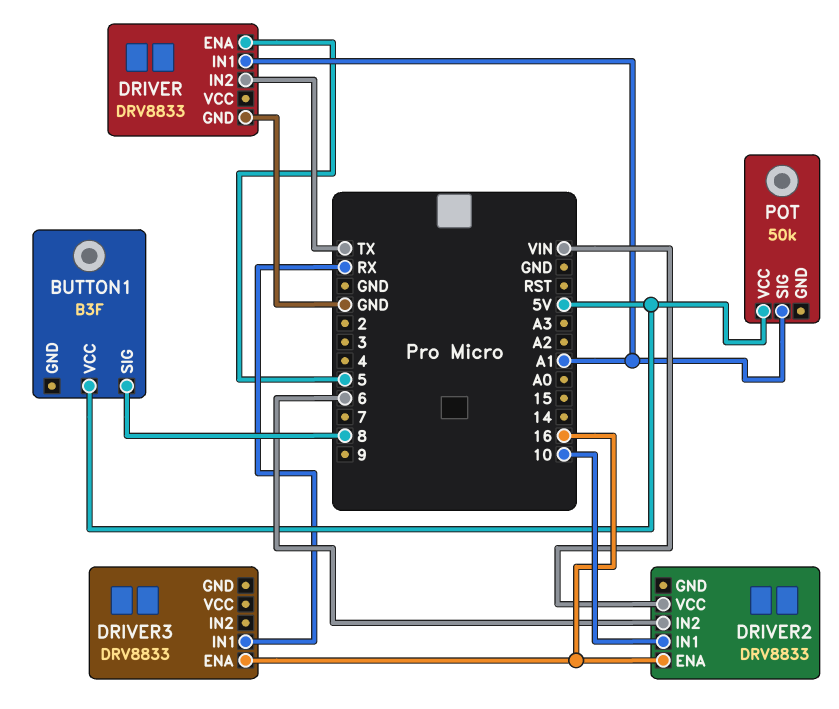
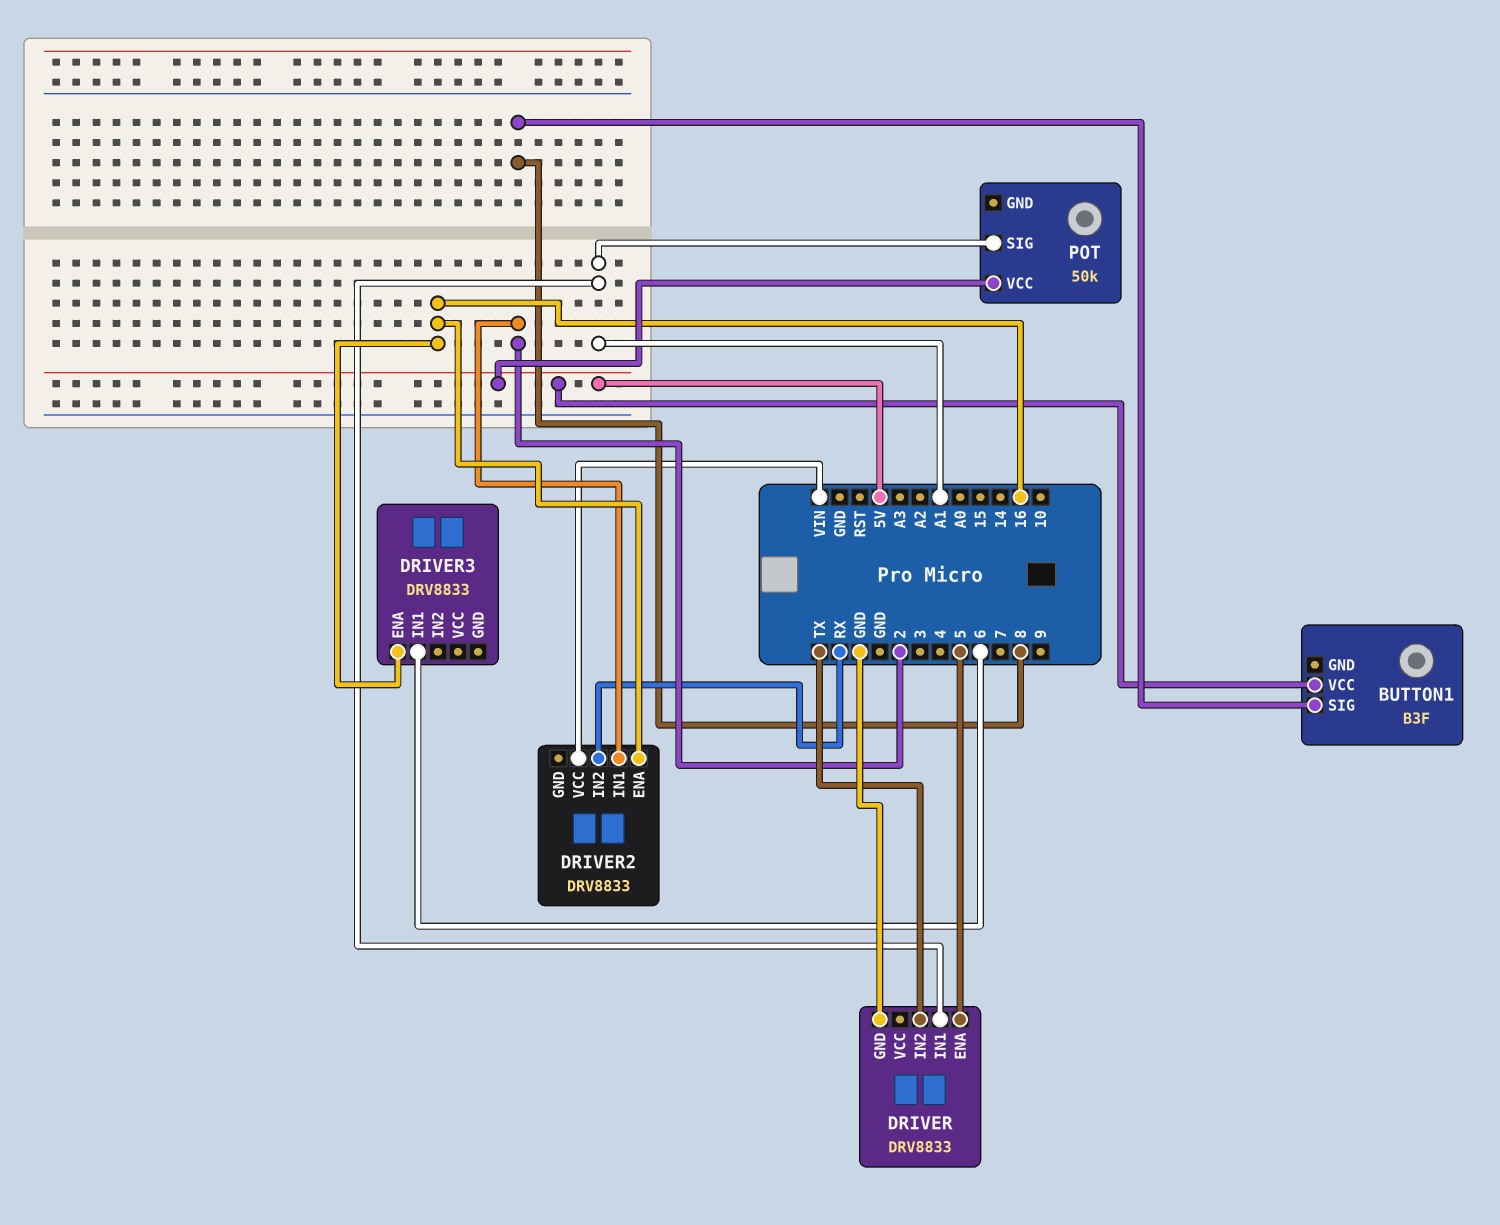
DRIVER2 pin IN1: 10 -> 2
DRIVER2 pin IN2: 6 -> RX
DRIVER3 pin IN1: RX -> 6

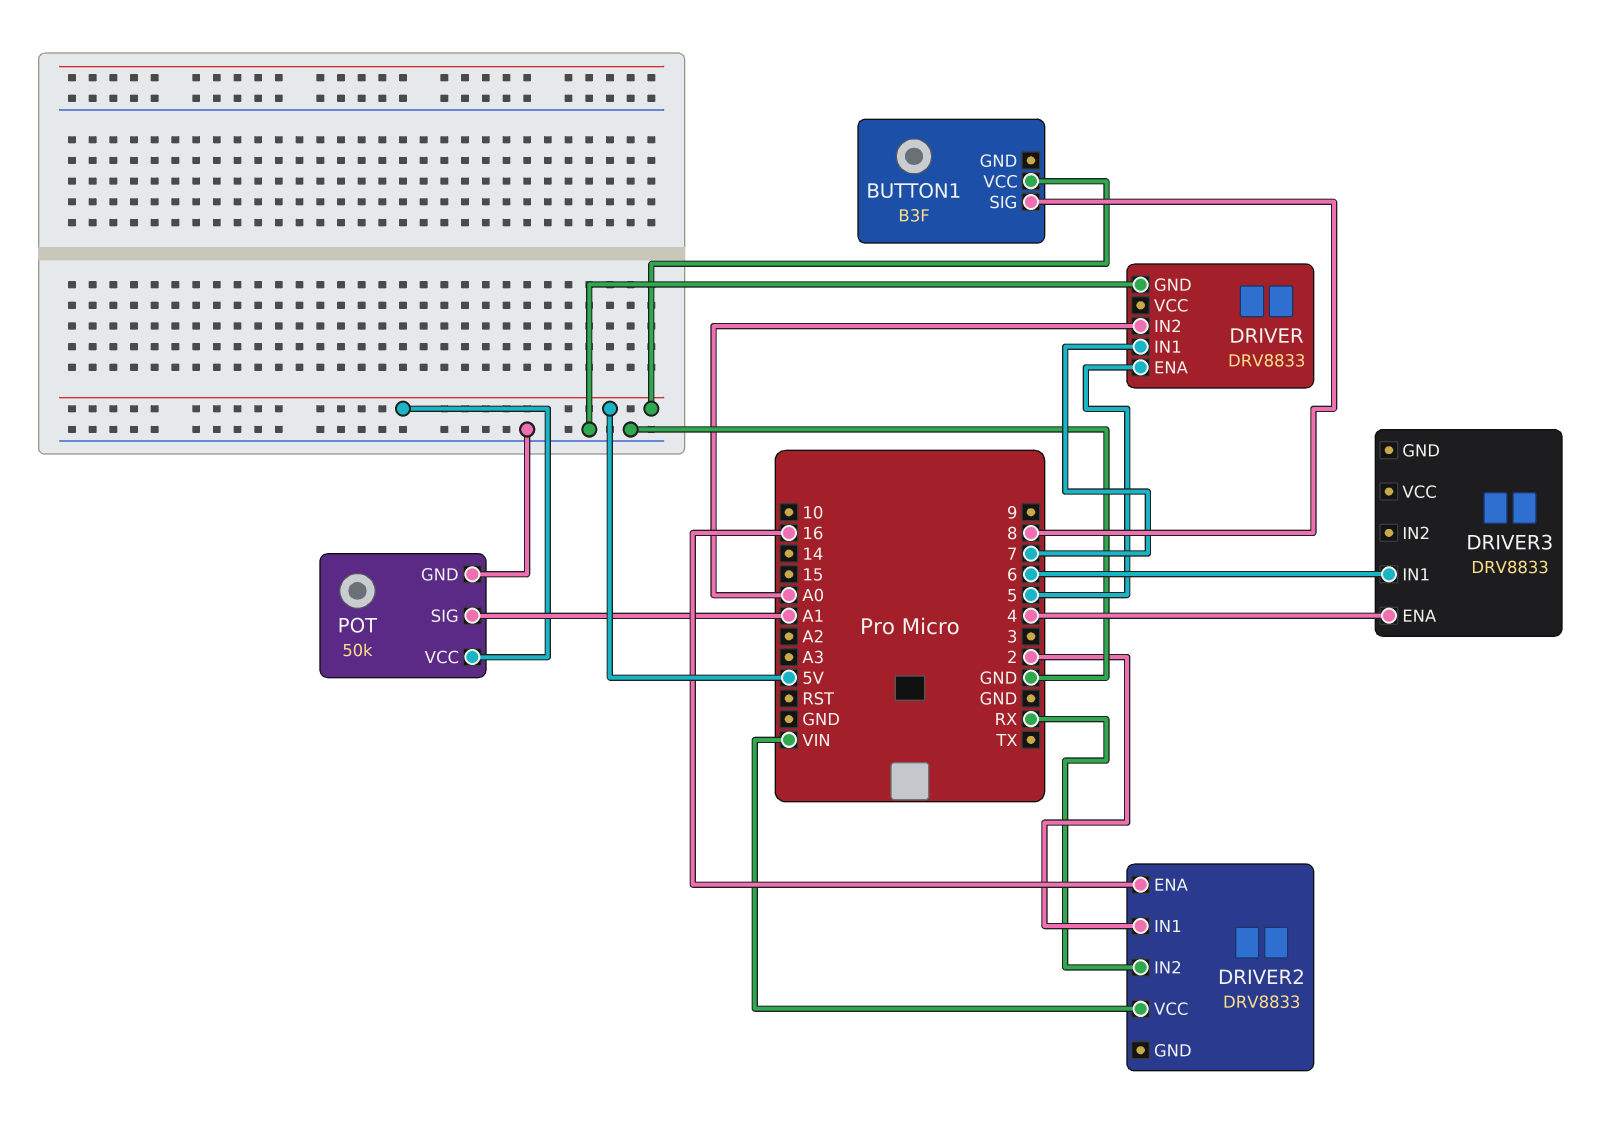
DRIVER pin IN1: A1 -> 7
DRIVER pin IN2: TX -> A0
DRIVER3 pin ENA: 16 -> 4
POT pin GND: none -> GND

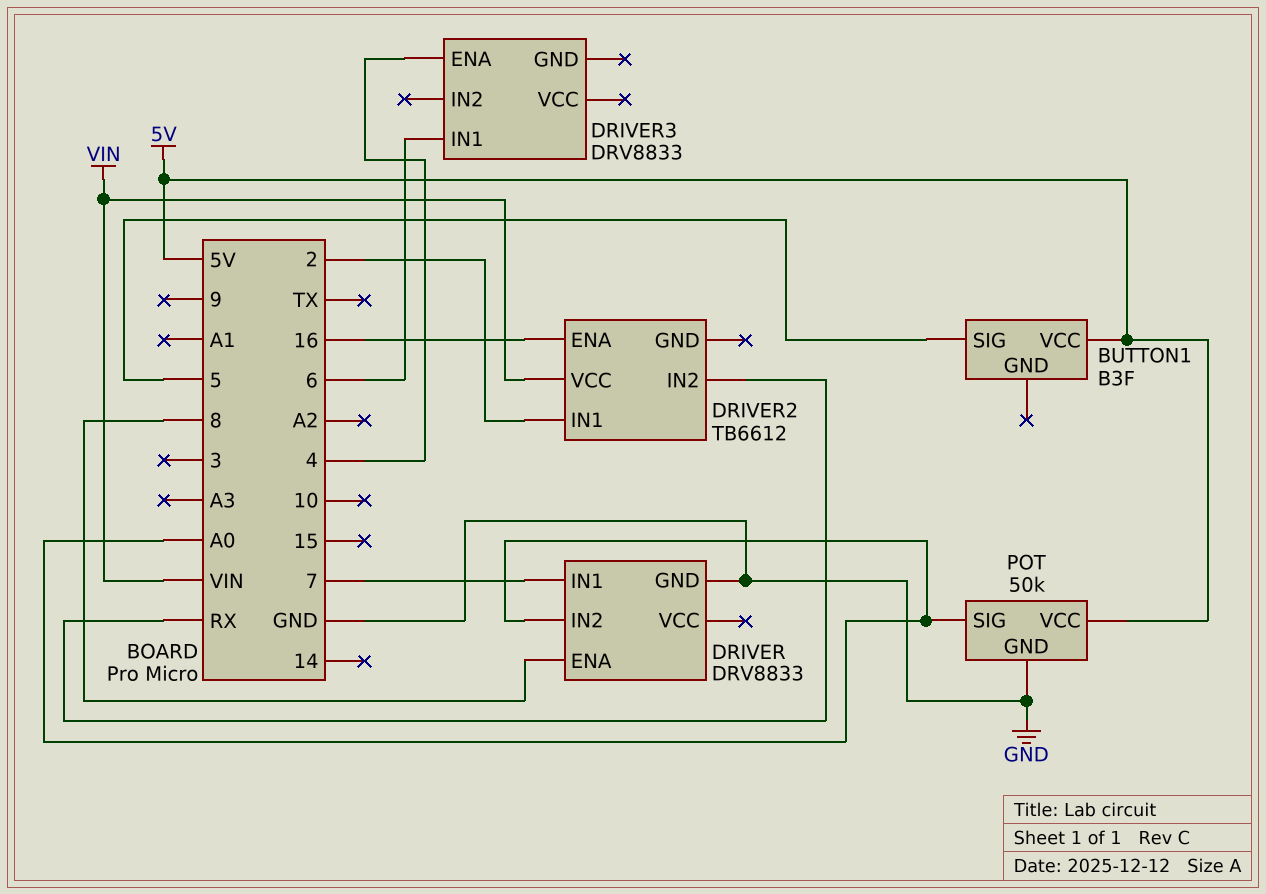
BUTTON1 pin SIG: 8 -> 5
DRIVER pin ENA: 5 -> 8
DRIVER2: DRV8833 -> TB6612
POT pin SIG: A1 -> A0

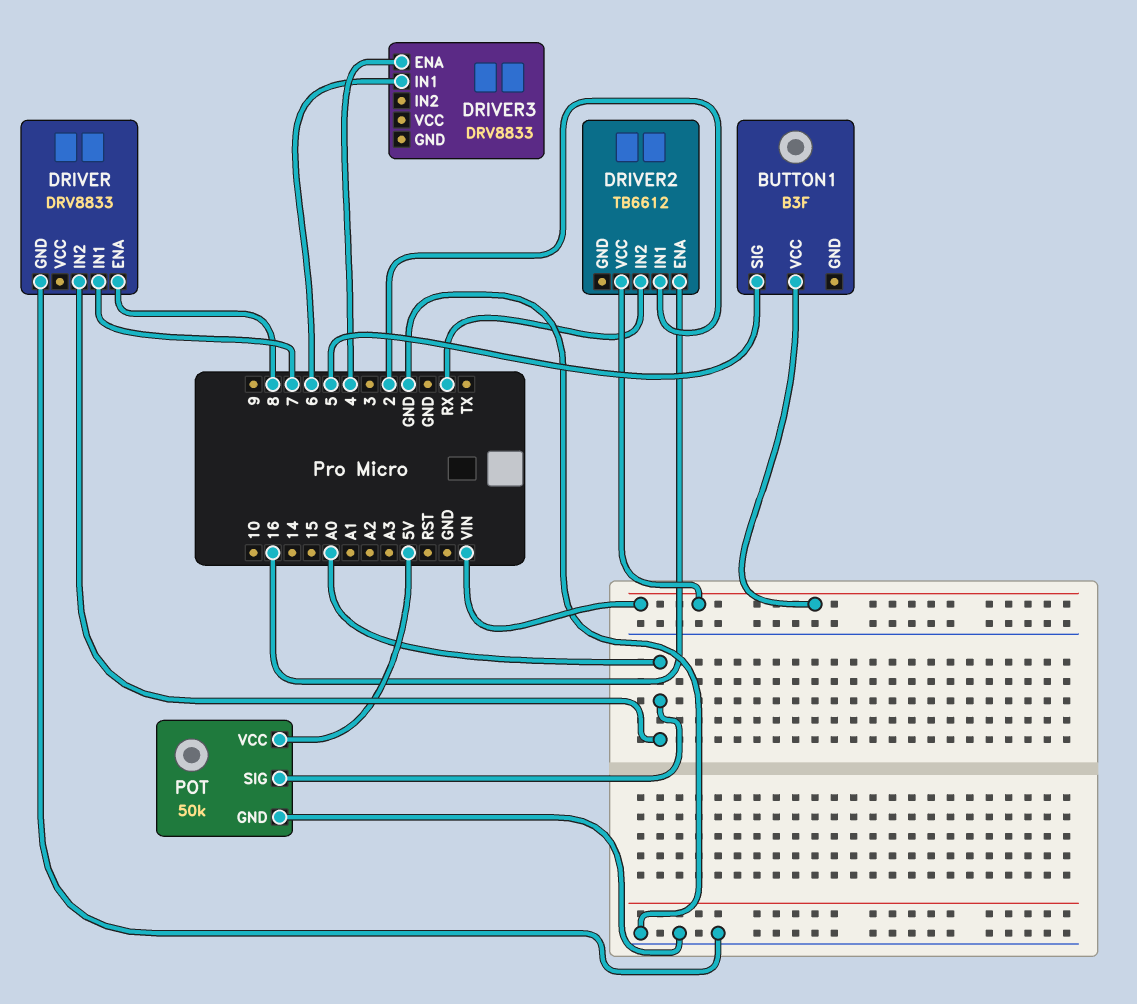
BUTTON1 pin VCC: 5V -> VIN

